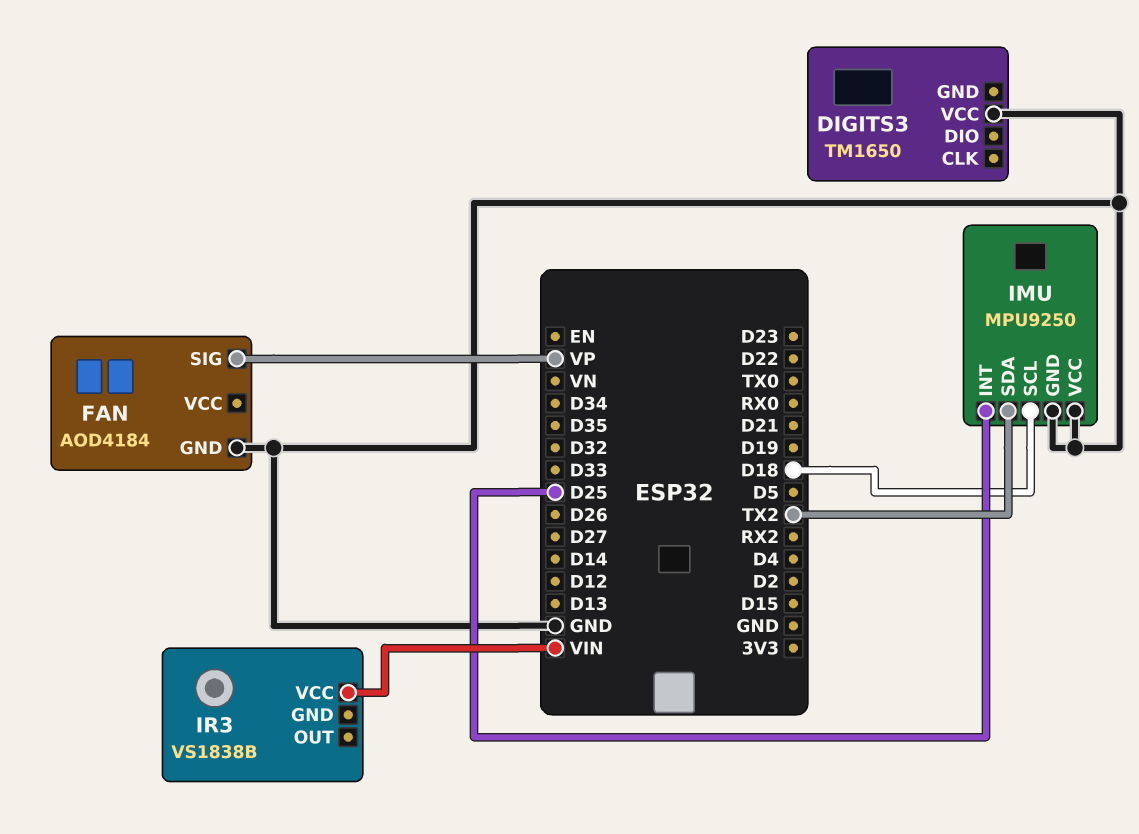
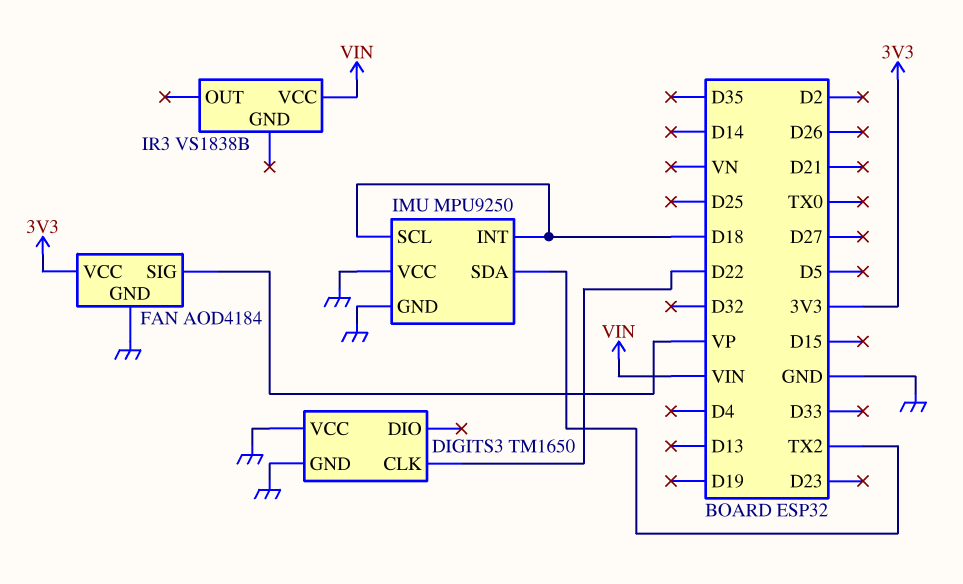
DIGITS3 pin CLK: none -> D22
DIGITS3 pin GND: none -> GND
FAN pin VCC: none -> 3V3
IMU pin INT: D25 -> D18

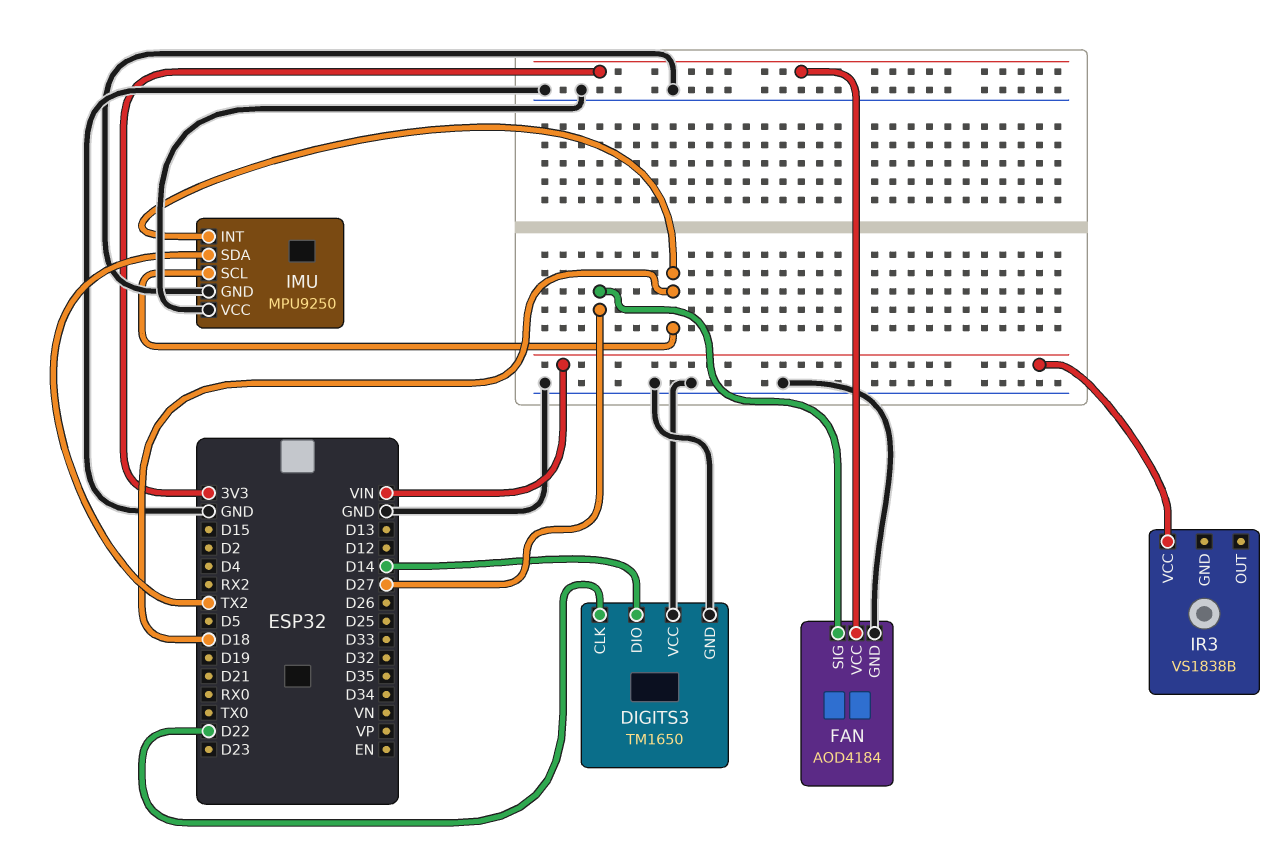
DIGITS3 pin DIO: none -> D14
FAN pin SIG: VP -> D27

